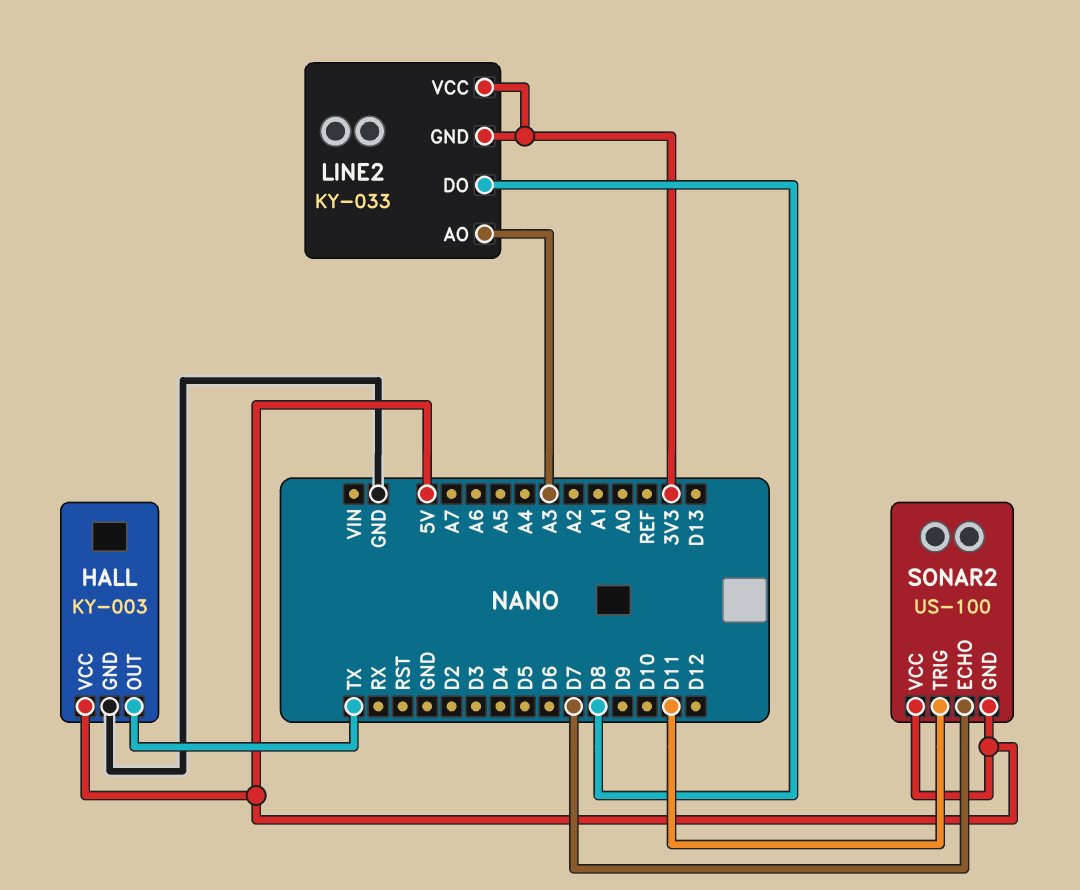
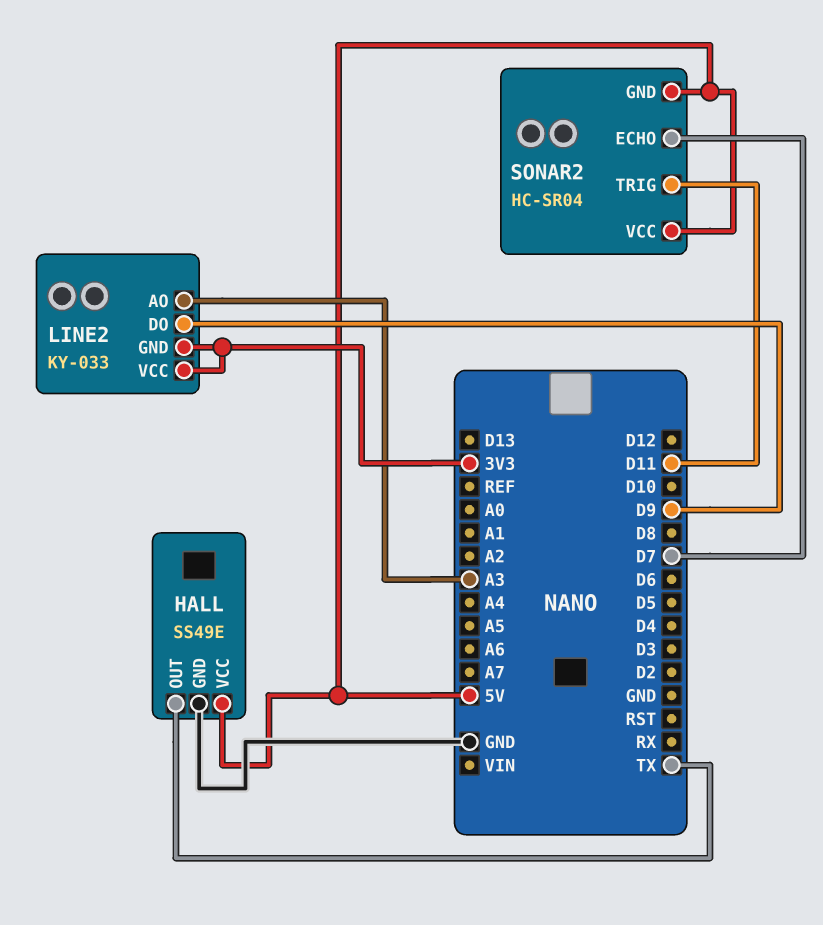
HALL: KY-003 -> SS49E
LINE2 pin DO: D8 -> D9
SONAR2: US-100 -> HC-SR04

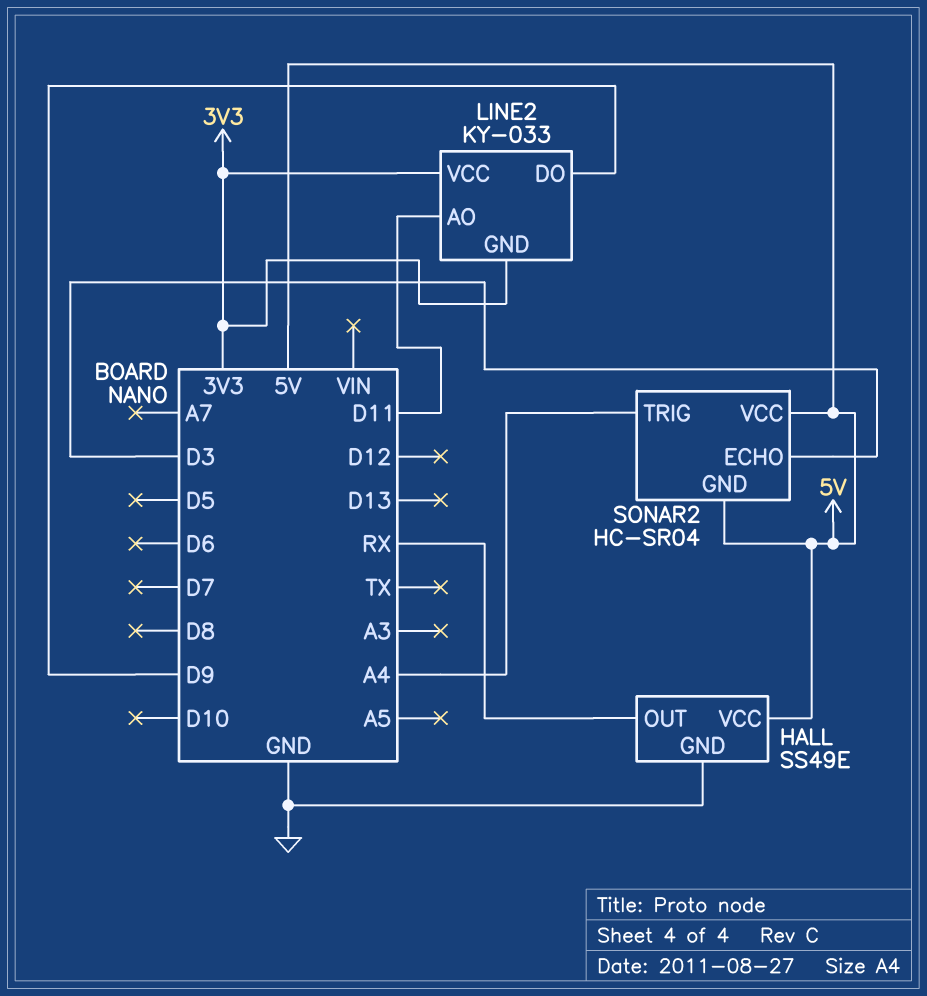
HALL pin OUT: TX -> RX
LINE2 pin AO: A3 -> D11
SONAR2 pin ECHO: D7 -> D3
SONAR2 pin TRIG: D11 -> A4

